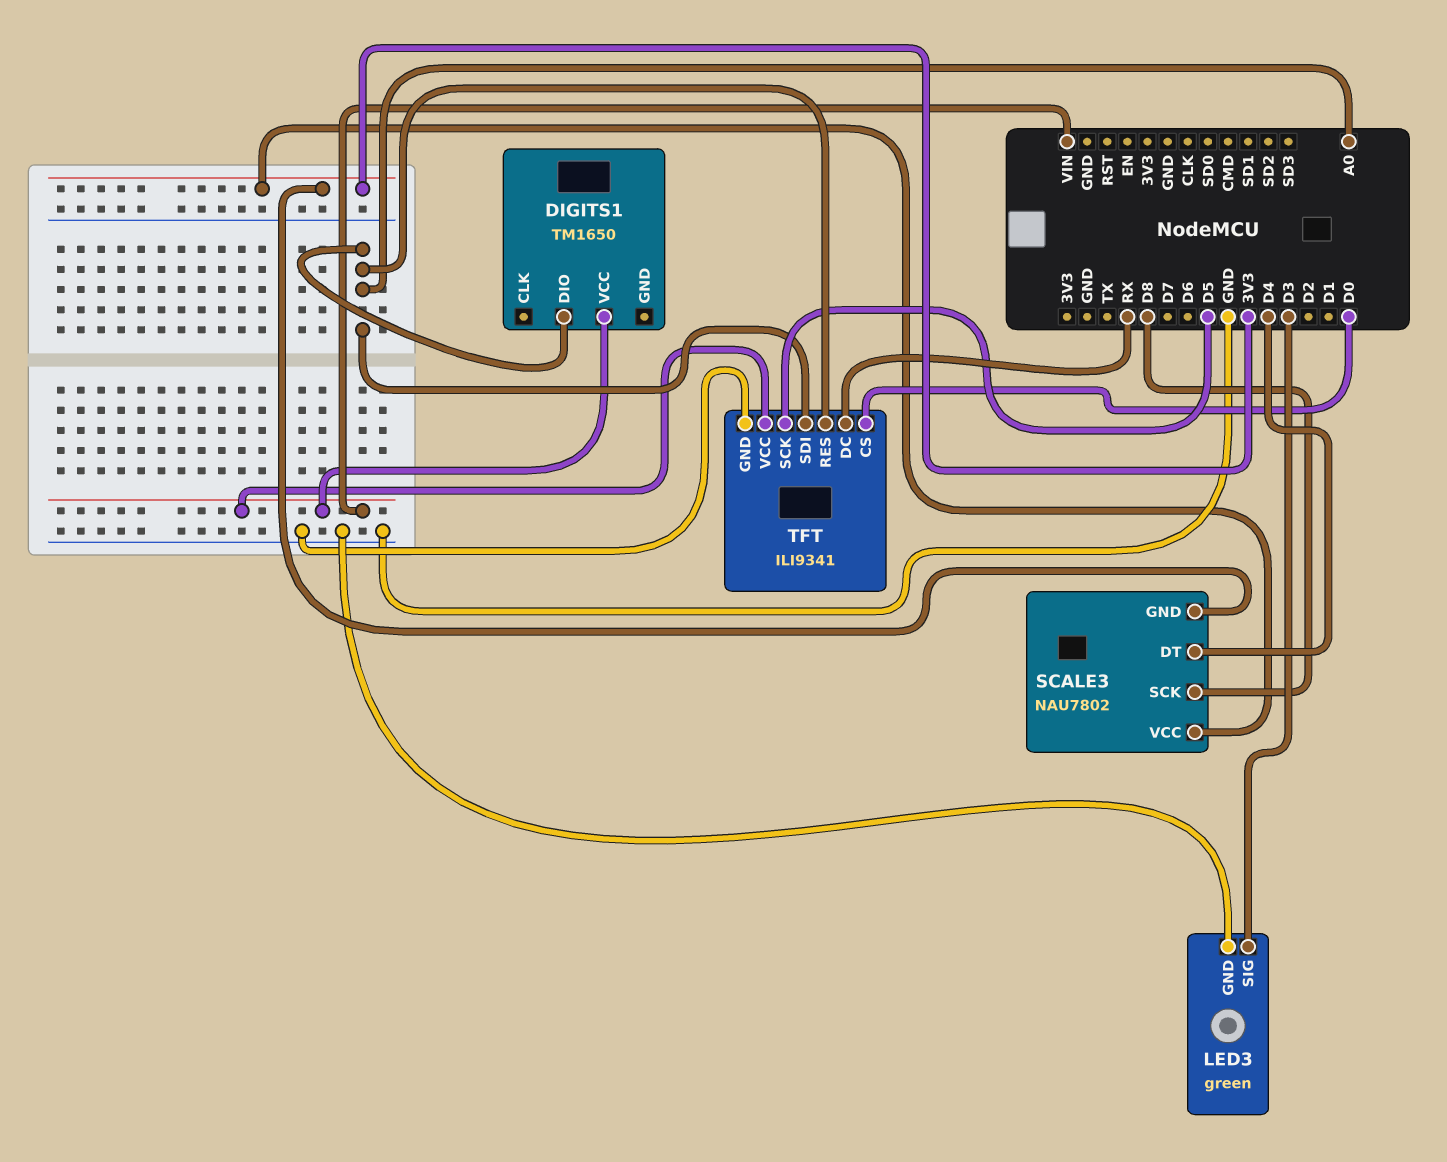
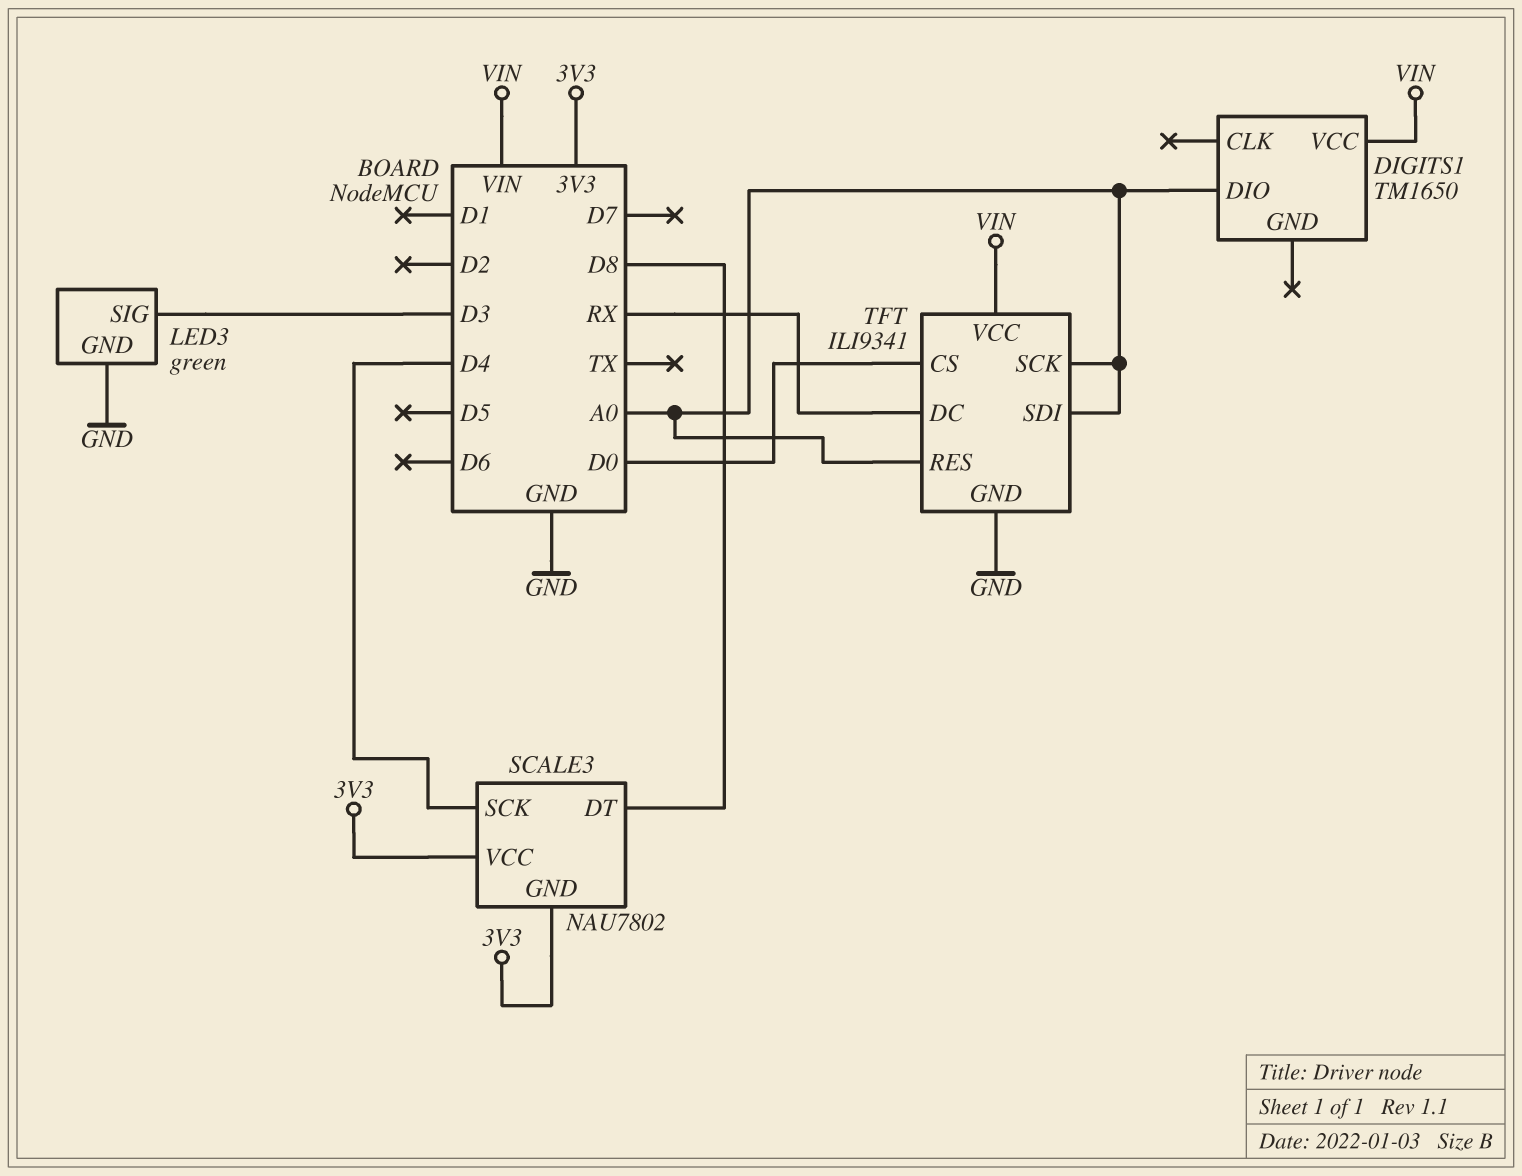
SCALE3 pin DT: D4 -> D8
SCALE3 pin SCK: D8 -> D4
TFT pin SCK: D5 -> A0

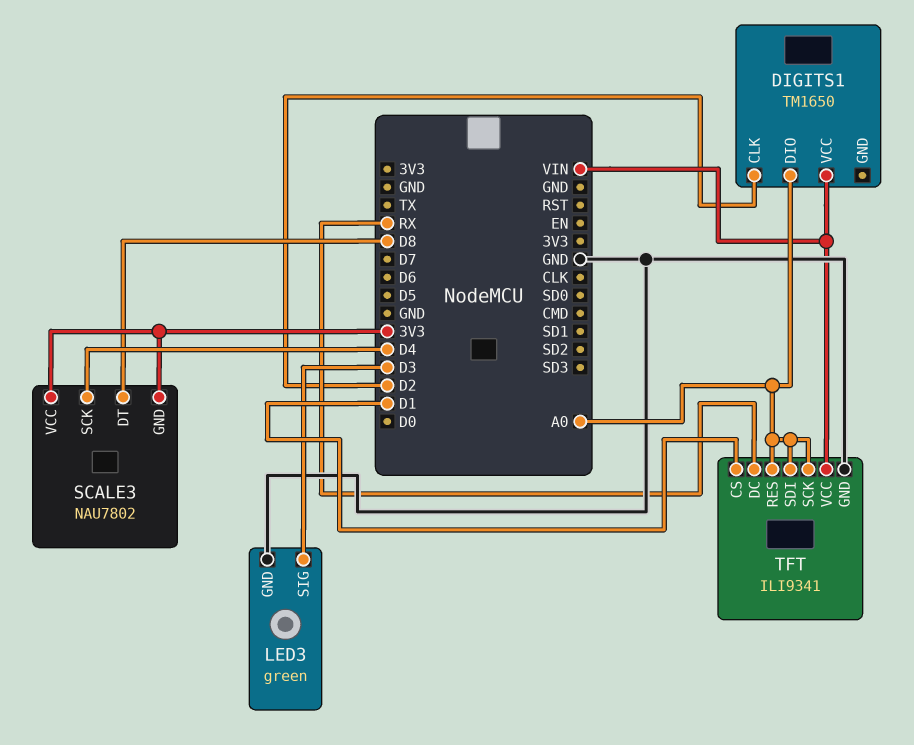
DIGITS1 pin CLK: none -> D2
TFT pin CS: D0 -> D1

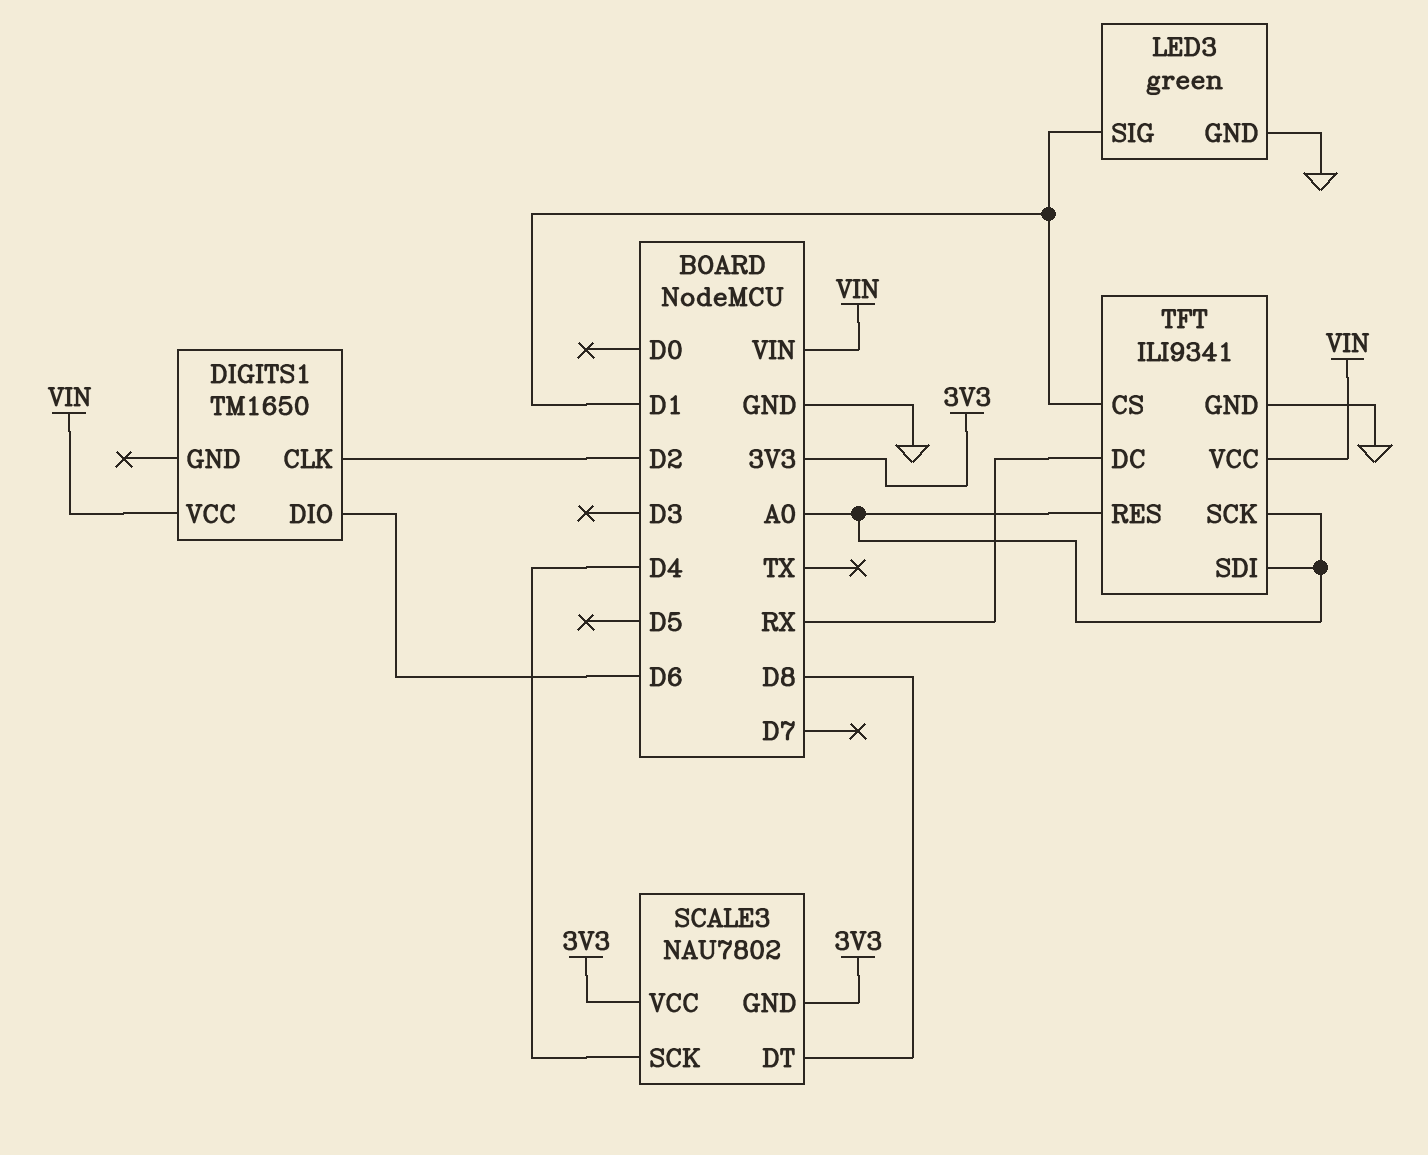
DIGITS1 pin DIO: A0 -> D6
LED3 pin SIG: D3 -> D1

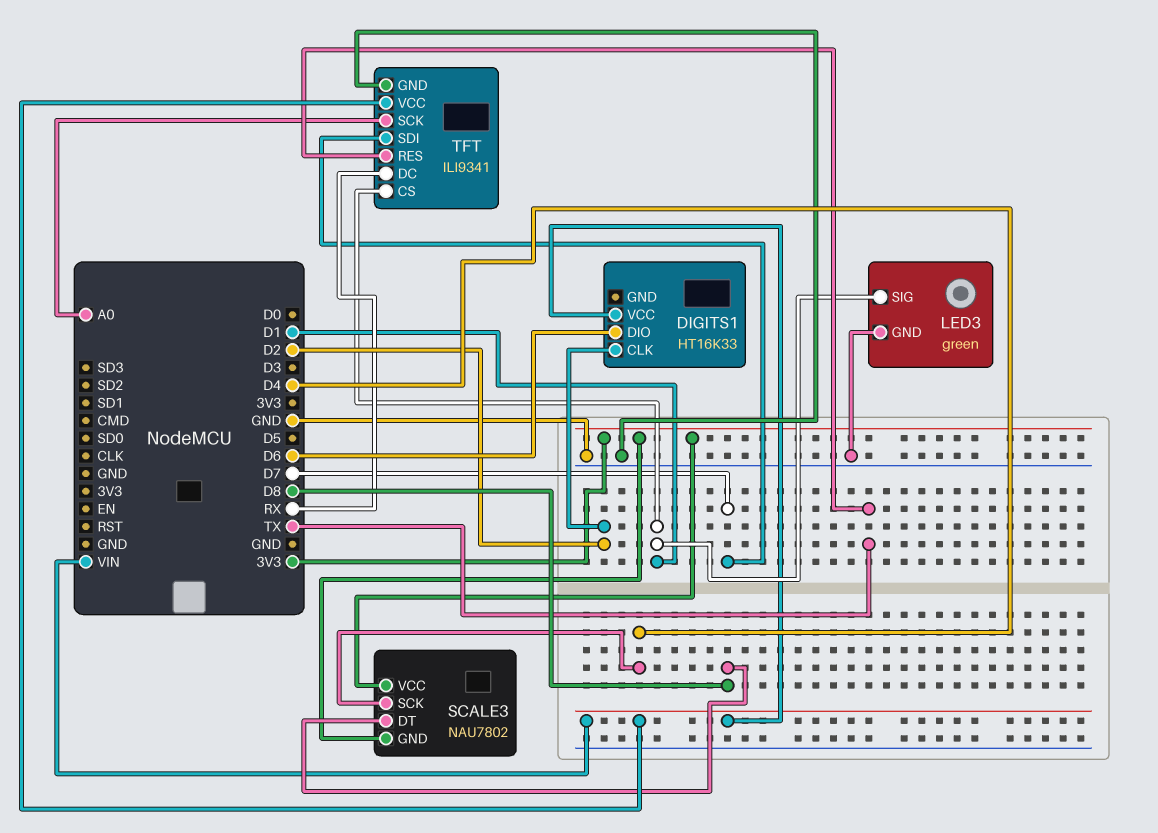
DIGITS1: TM1650 -> HT16K33
TFT pin RES: A0 -> TX
TFT pin SDI: A0 -> D7

